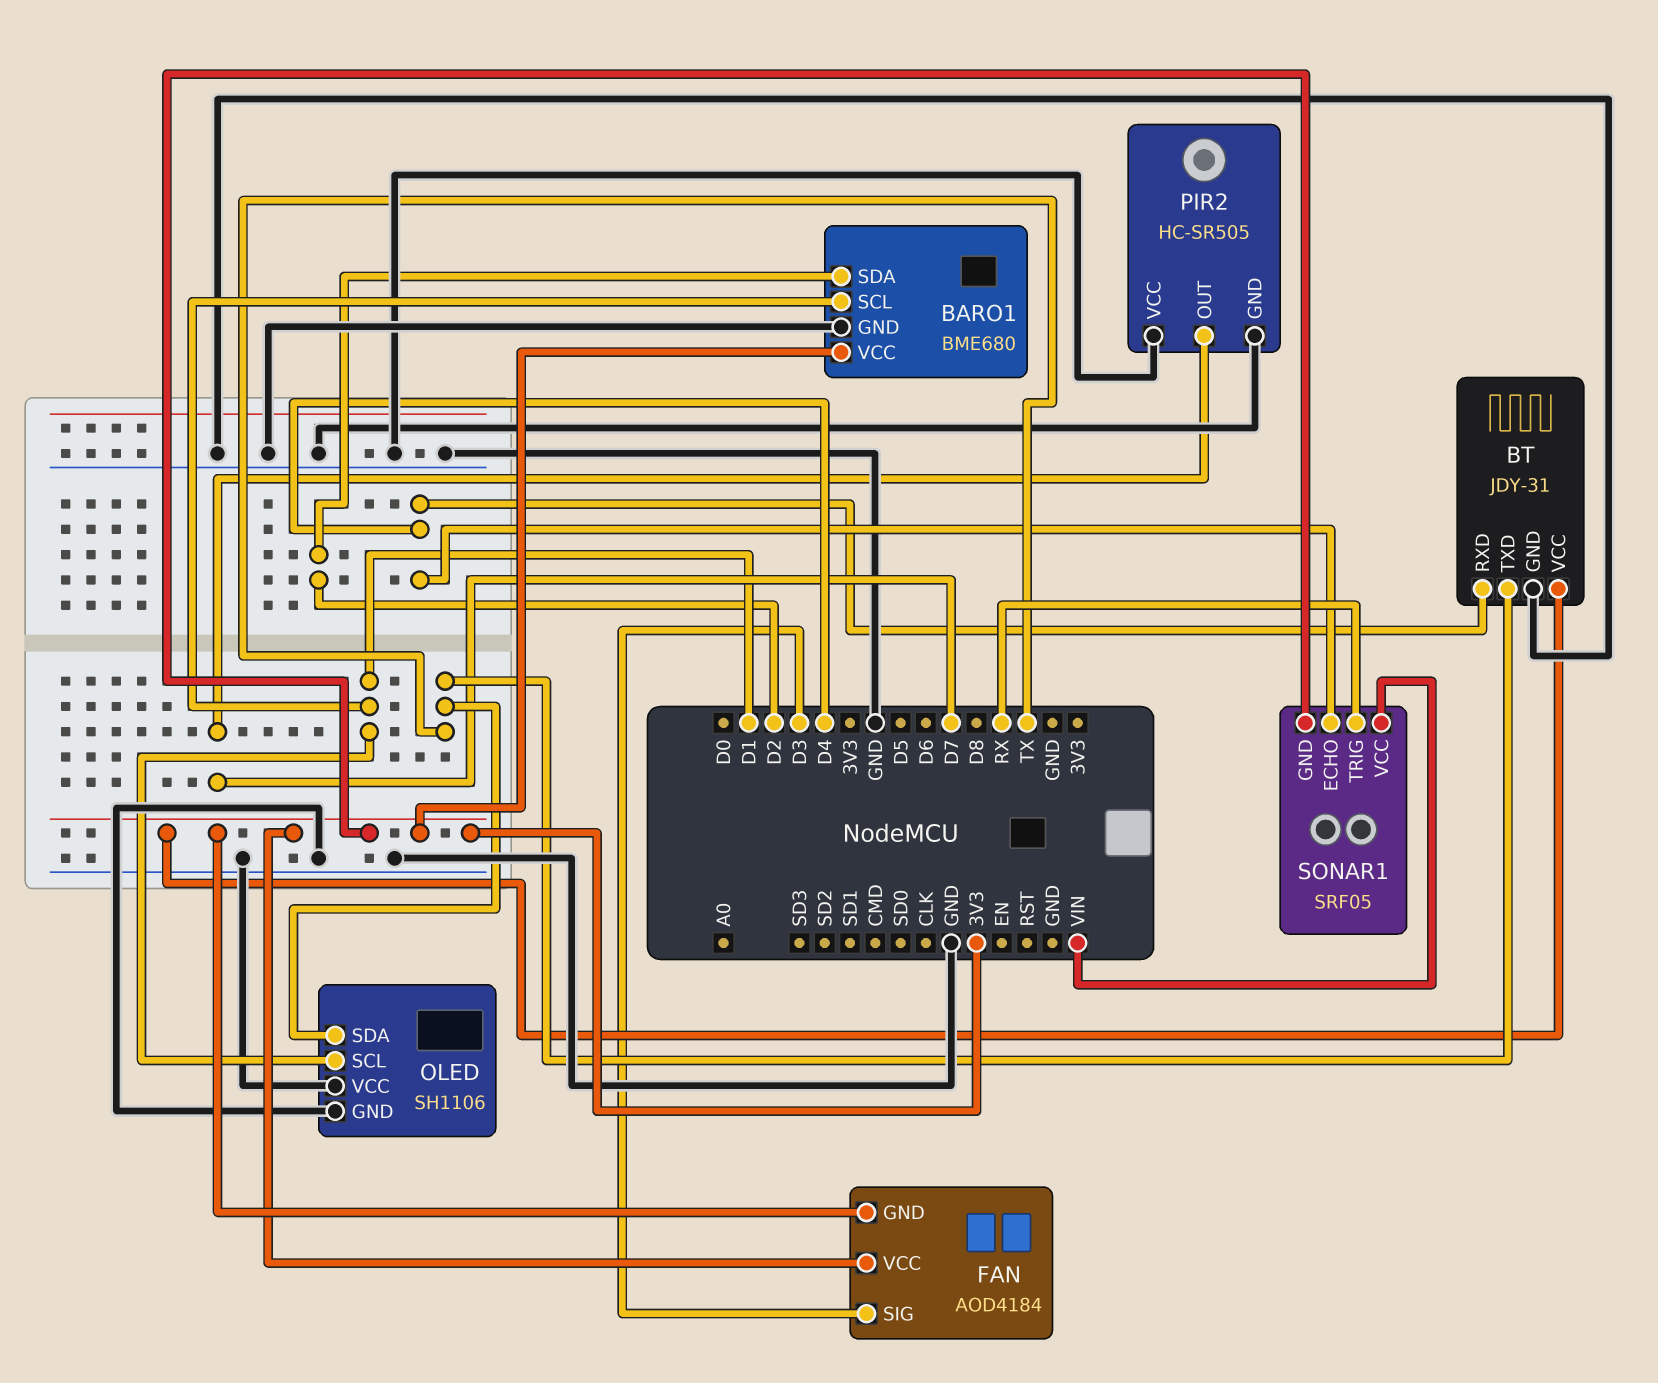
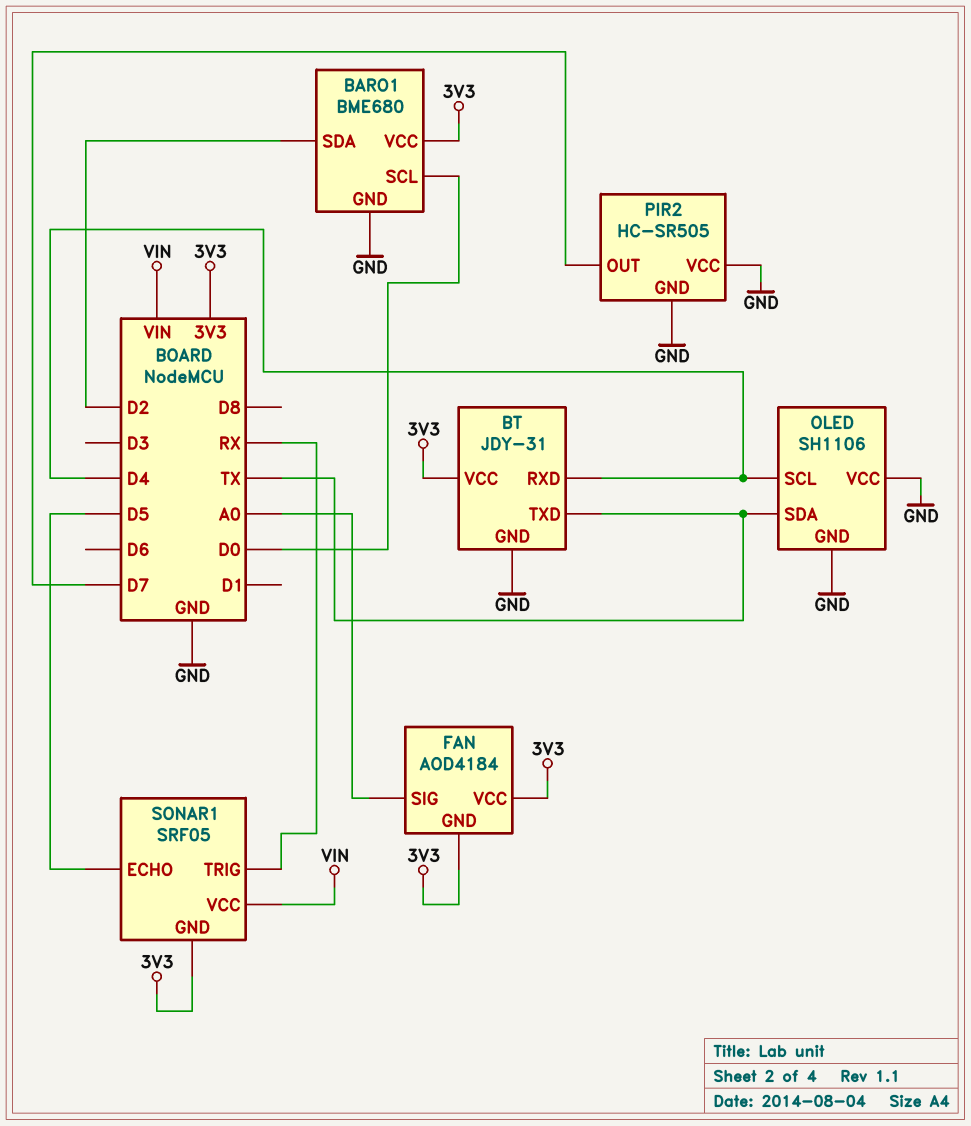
BARO1 pin SCL: D1 -> D0
FAN pin SIG: D3 -> A0
OLED pin SCL: D1 -> D4
SONAR1 pin ECHO: D4 -> D5

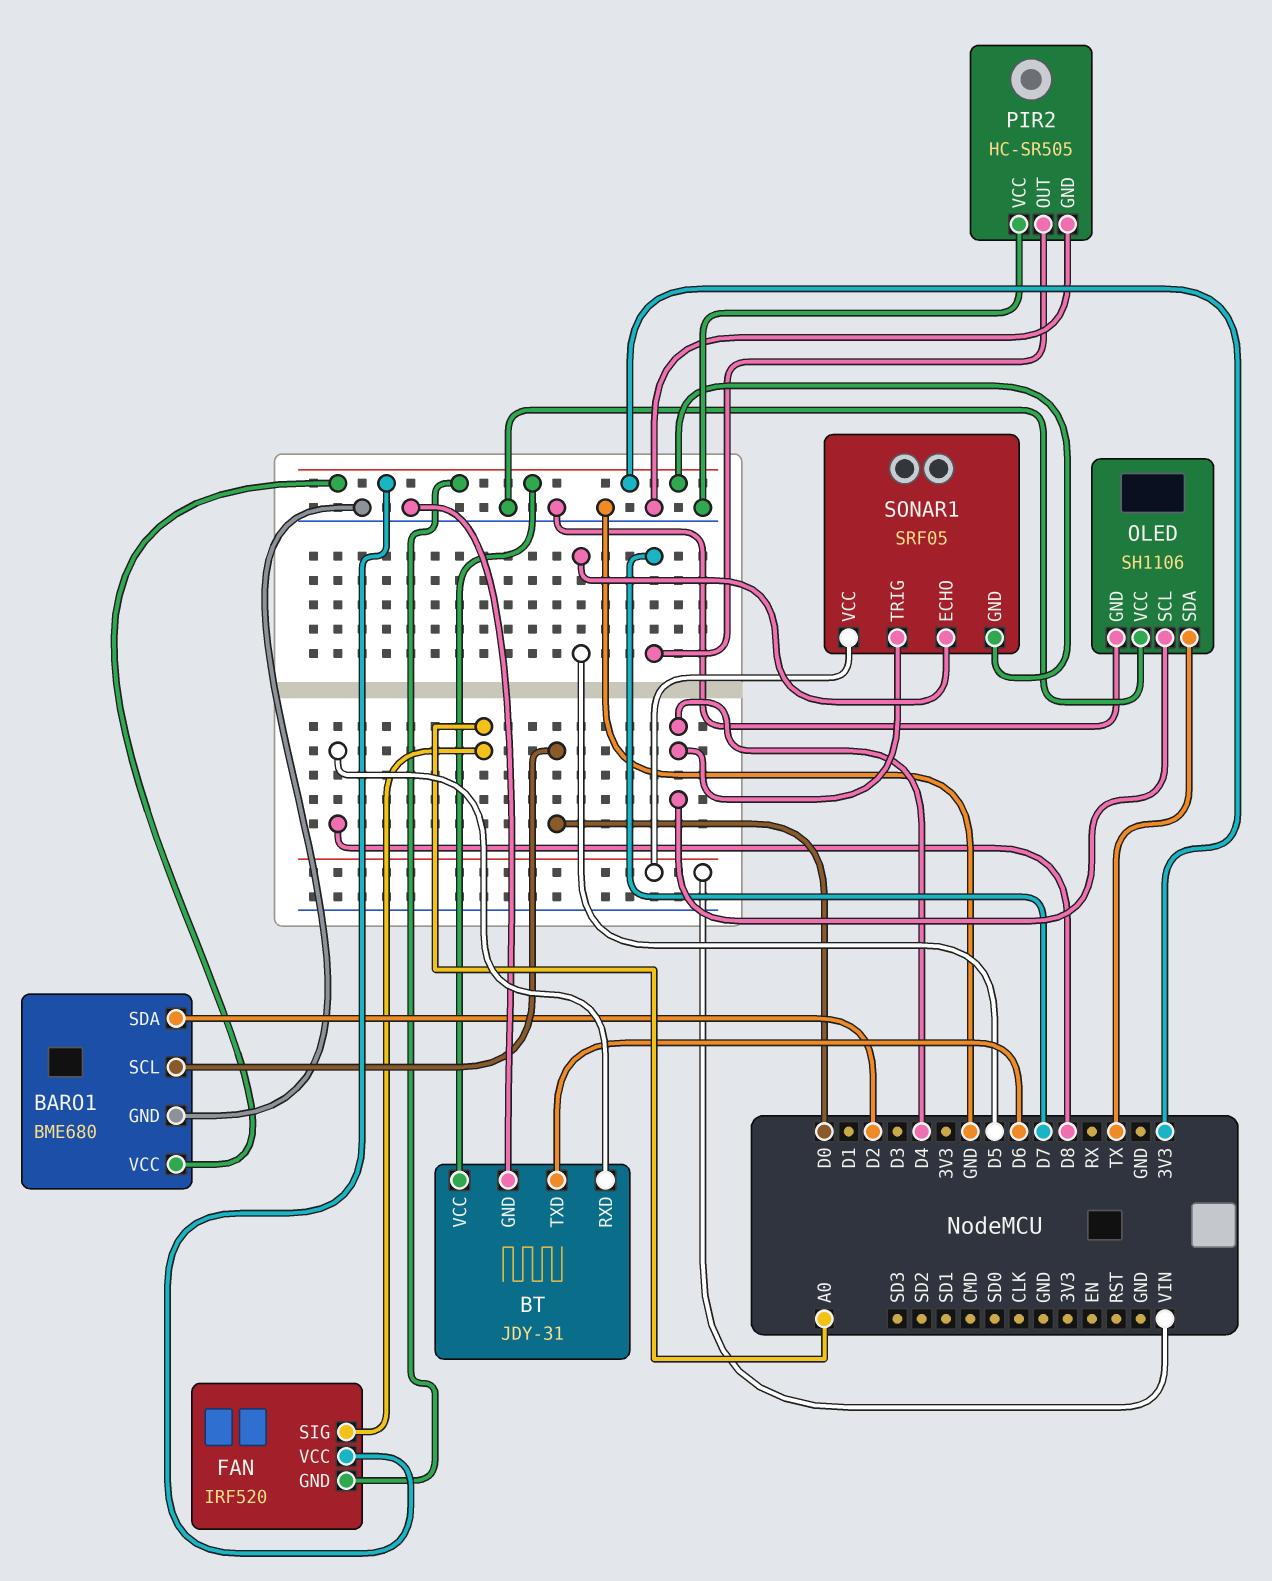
BT pin RXD: D4 -> D8
BT pin TXD: TX -> D6
FAN: AOD4184 -> IRF520
SONAR1 pin TRIG: RX -> D4

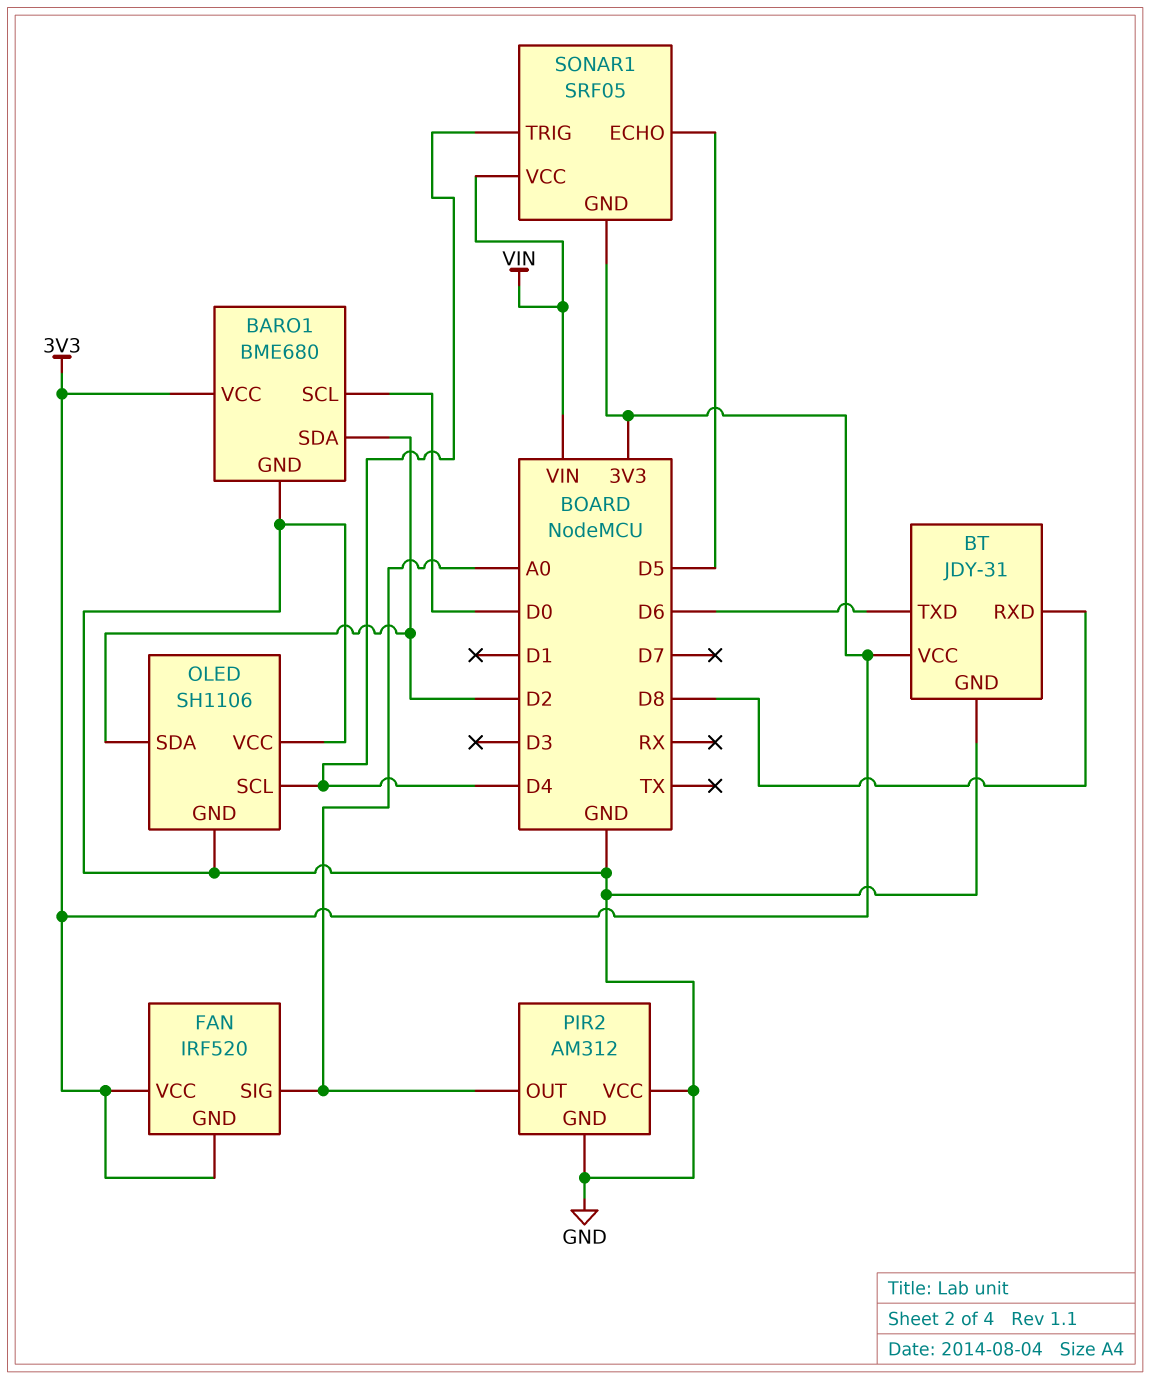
OLED pin SDA: TX -> D2
PIR2: HC-SR505 -> AM312
PIR2 pin OUT: D7 -> A0

